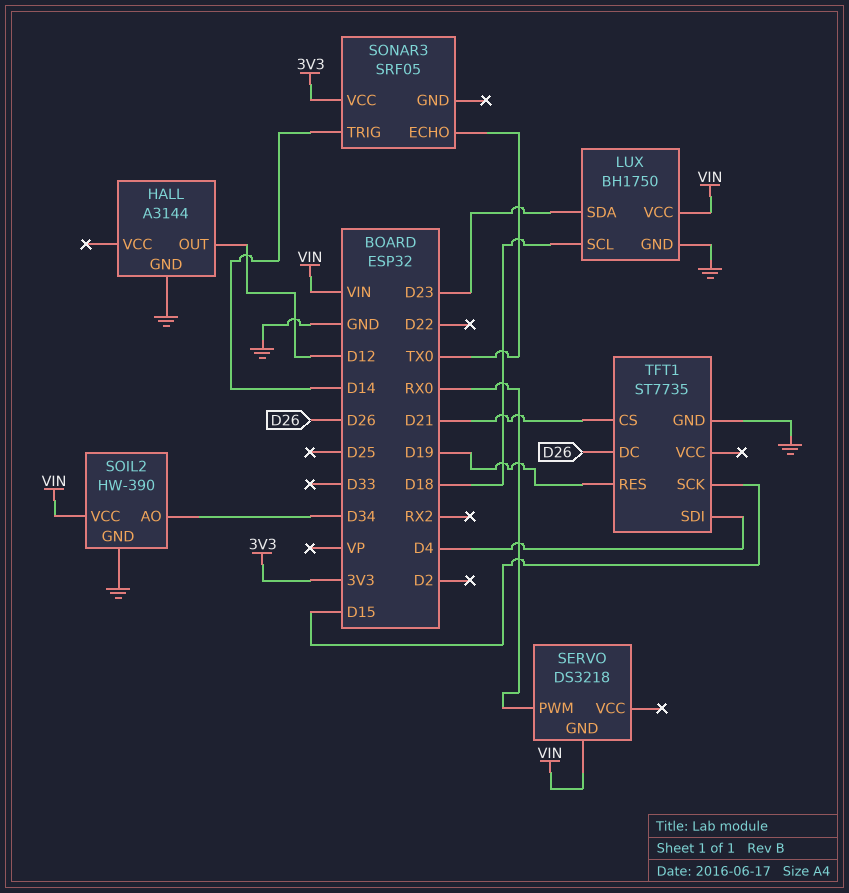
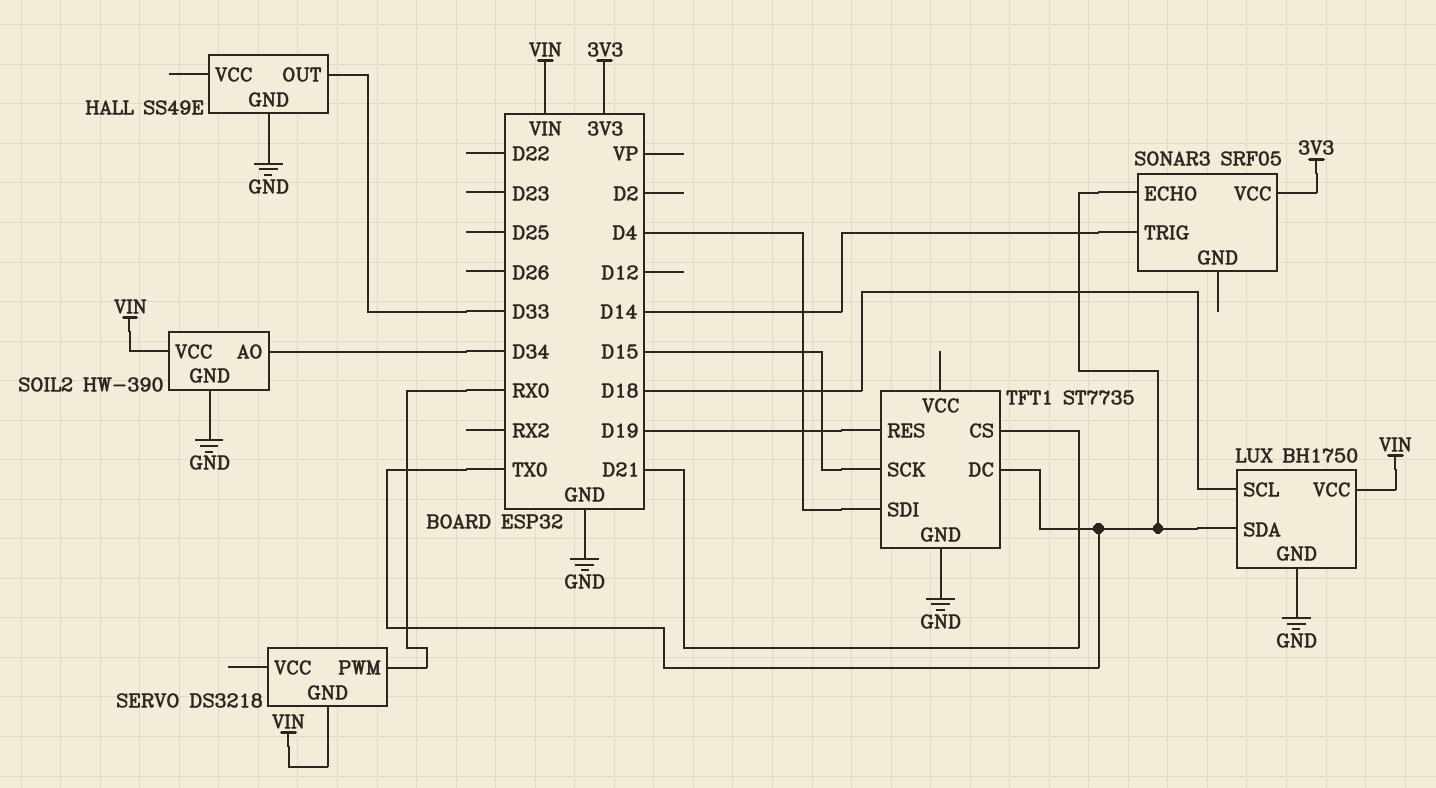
HALL: A3144 -> SS49E
HALL pin OUT: D12 -> D33
LUX pin SDA: D23 -> TX0
TFT1 pin DC: D26 -> TX0

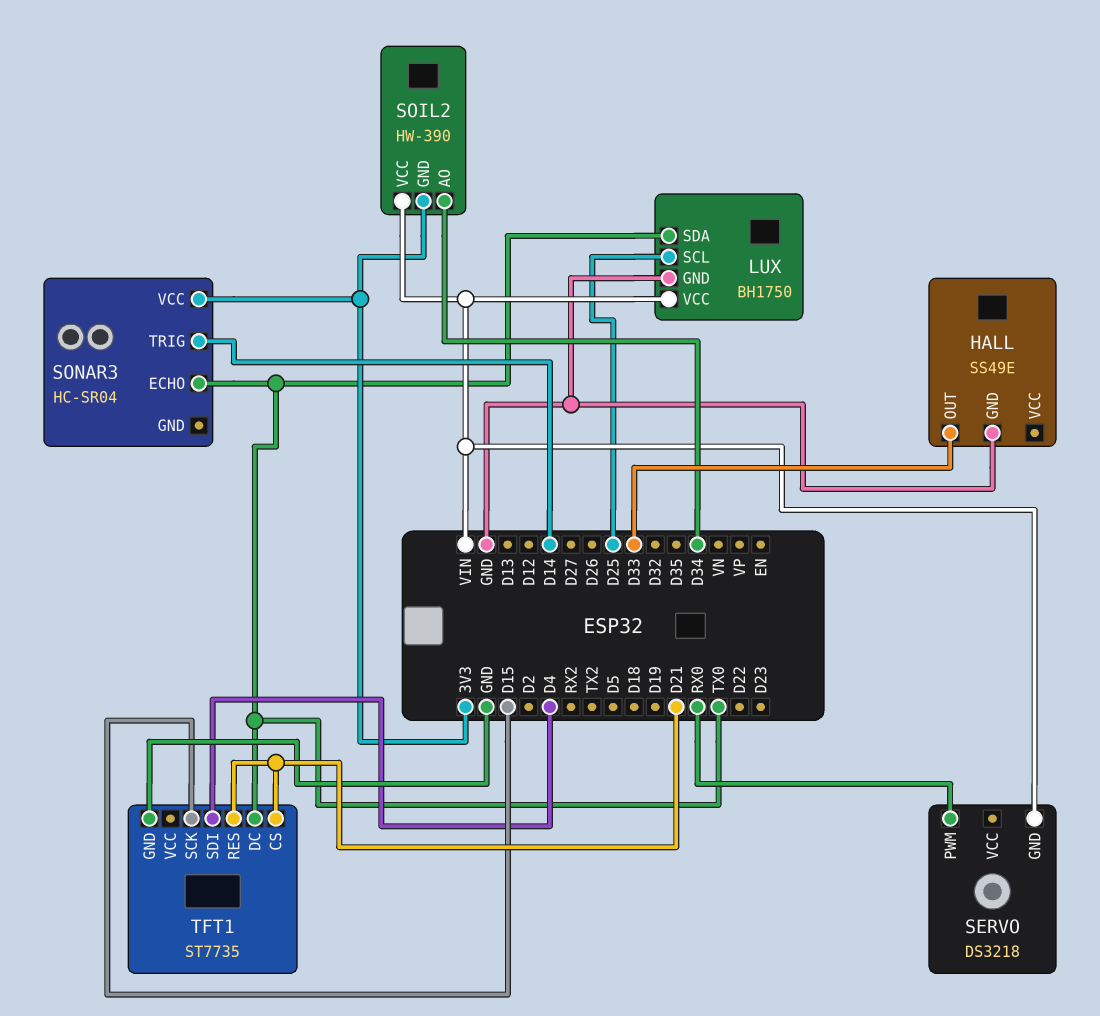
LUX pin SCL: D18 -> D25
SOIL2 pin GND: GND -> 3V3
SONAR3: SRF05 -> HC-SR04
TFT1 pin RES: D19 -> D21

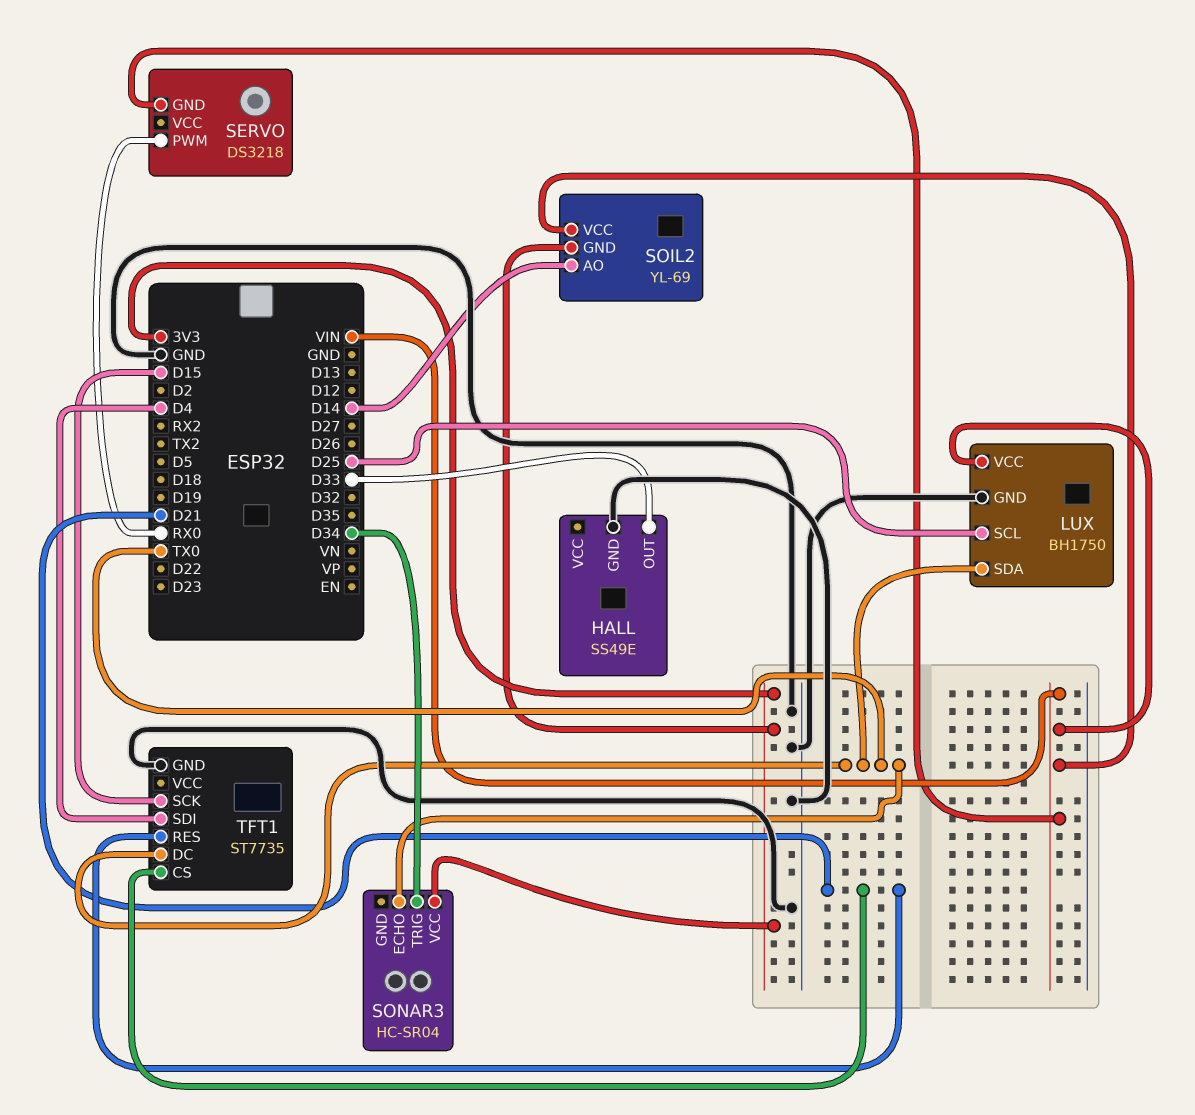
SOIL2: HW-390 -> YL-69
SOIL2 pin AO: D34 -> D14
SONAR3 pin TRIG: D14 -> D34

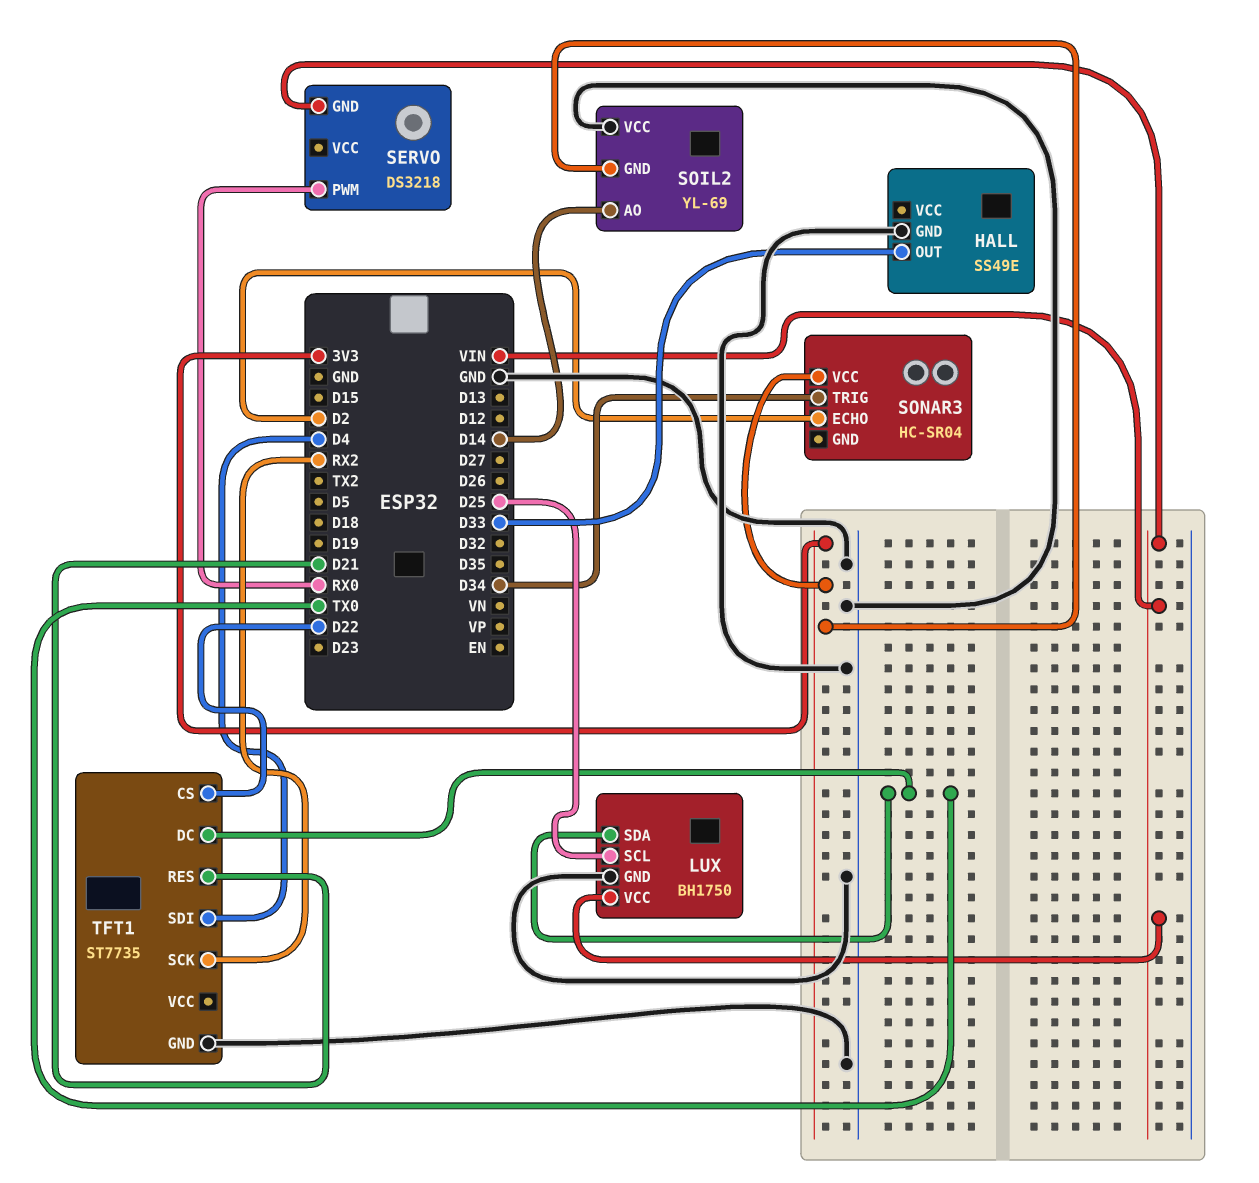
SOIL2 pin VCC: VIN -> GND
SONAR3 pin ECHO: TX0 -> D2
TFT1 pin CS: D21 -> D22
TFT1 pin SCK: D15 -> RX2

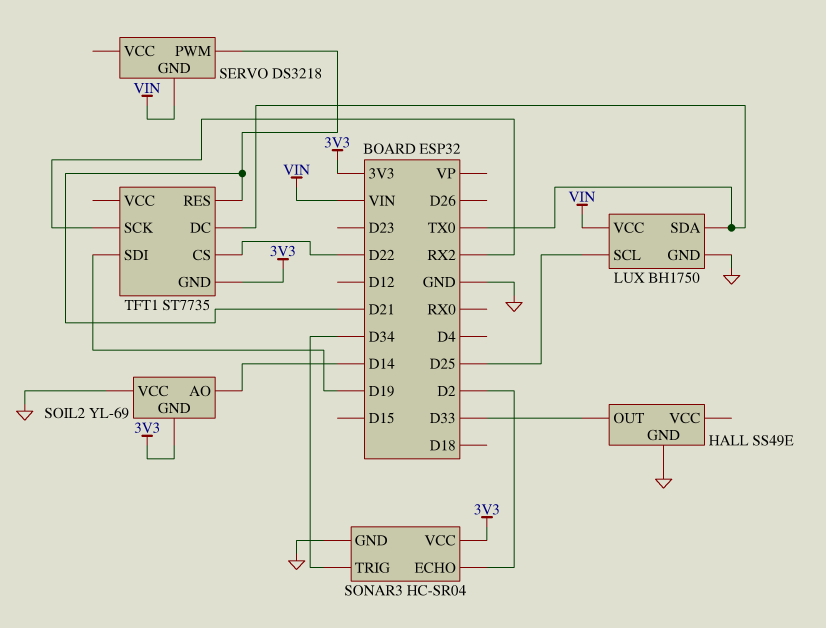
SERVO pin PWM: RX0 -> D21
SONAR3 pin GND: none -> GND
TFT1 pin GND: GND -> 3V3
TFT1 pin SDI: D4 -> D19

